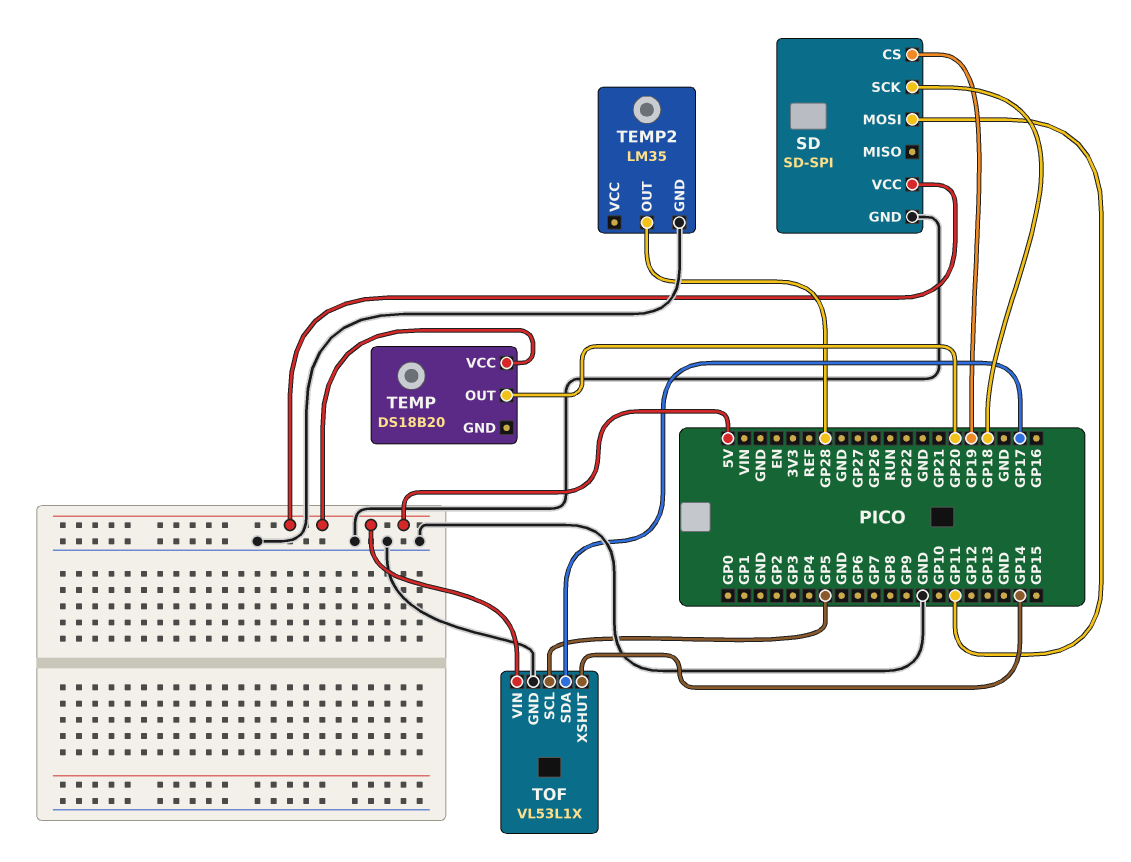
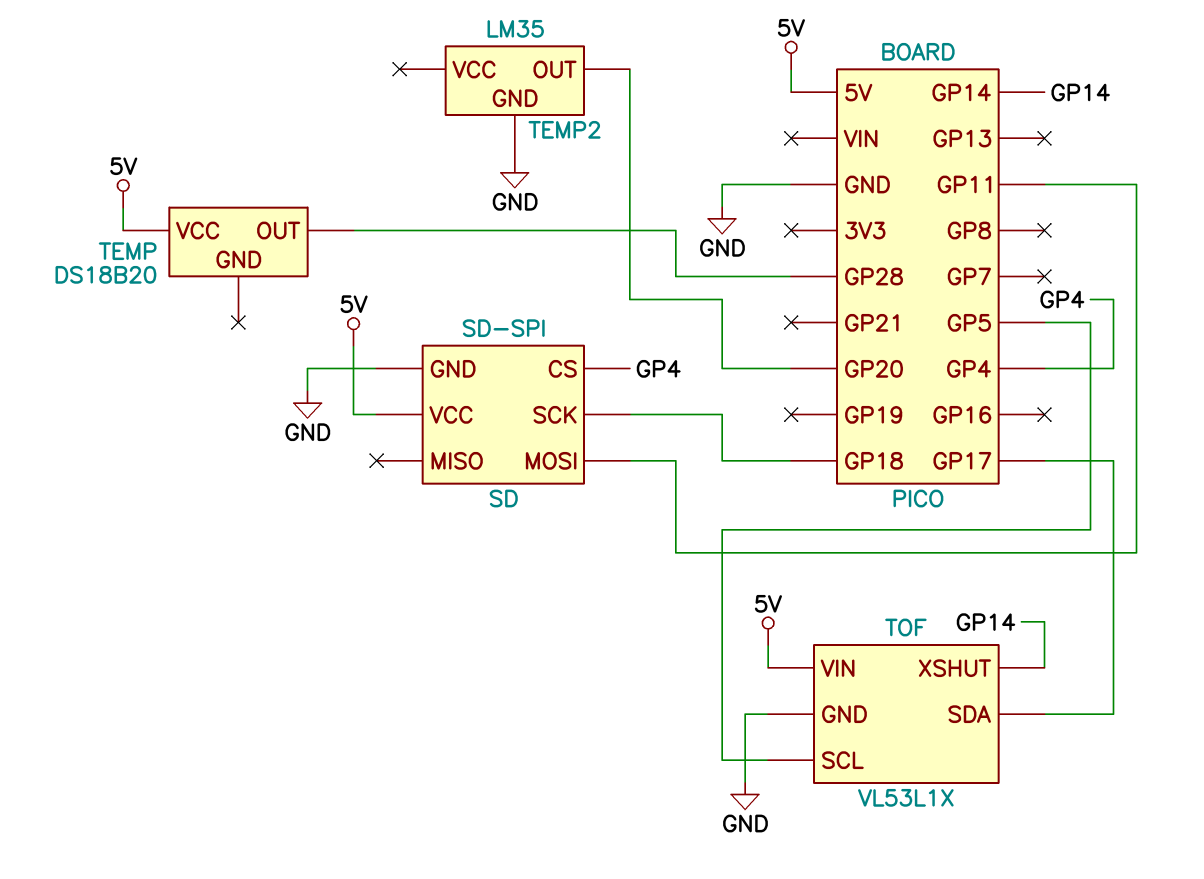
SD pin CS: GP19 -> GP4
TEMP pin OUT: GP20 -> GP28
TEMP2 pin OUT: GP28 -> GP20

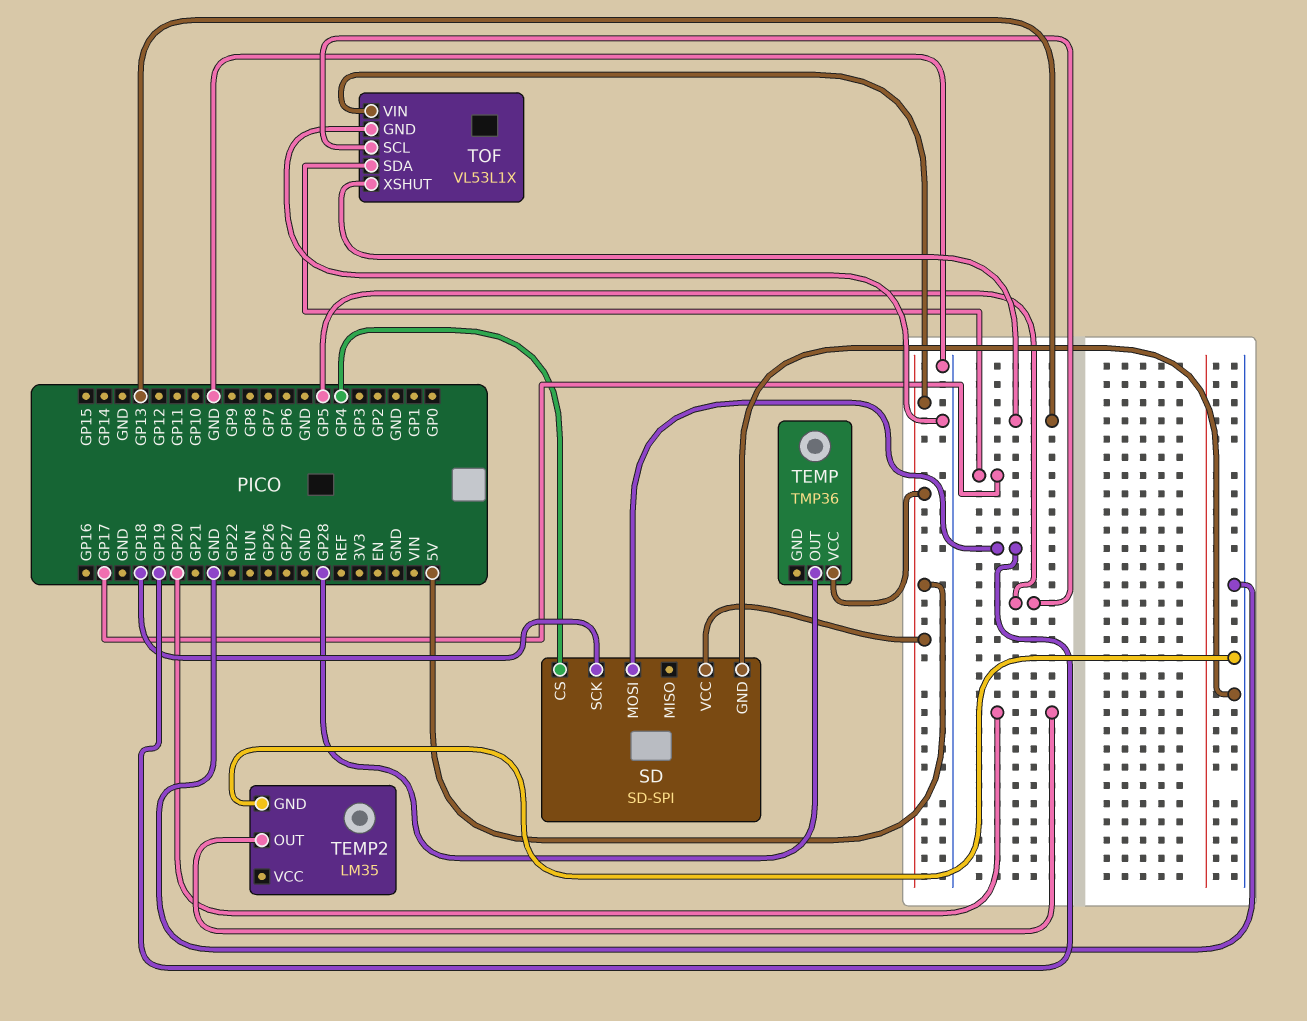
SD pin MOSI: GP11 -> GP19
TEMP: DS18B20 -> TMP36
TOF pin XSHUT: GP14 -> GP13

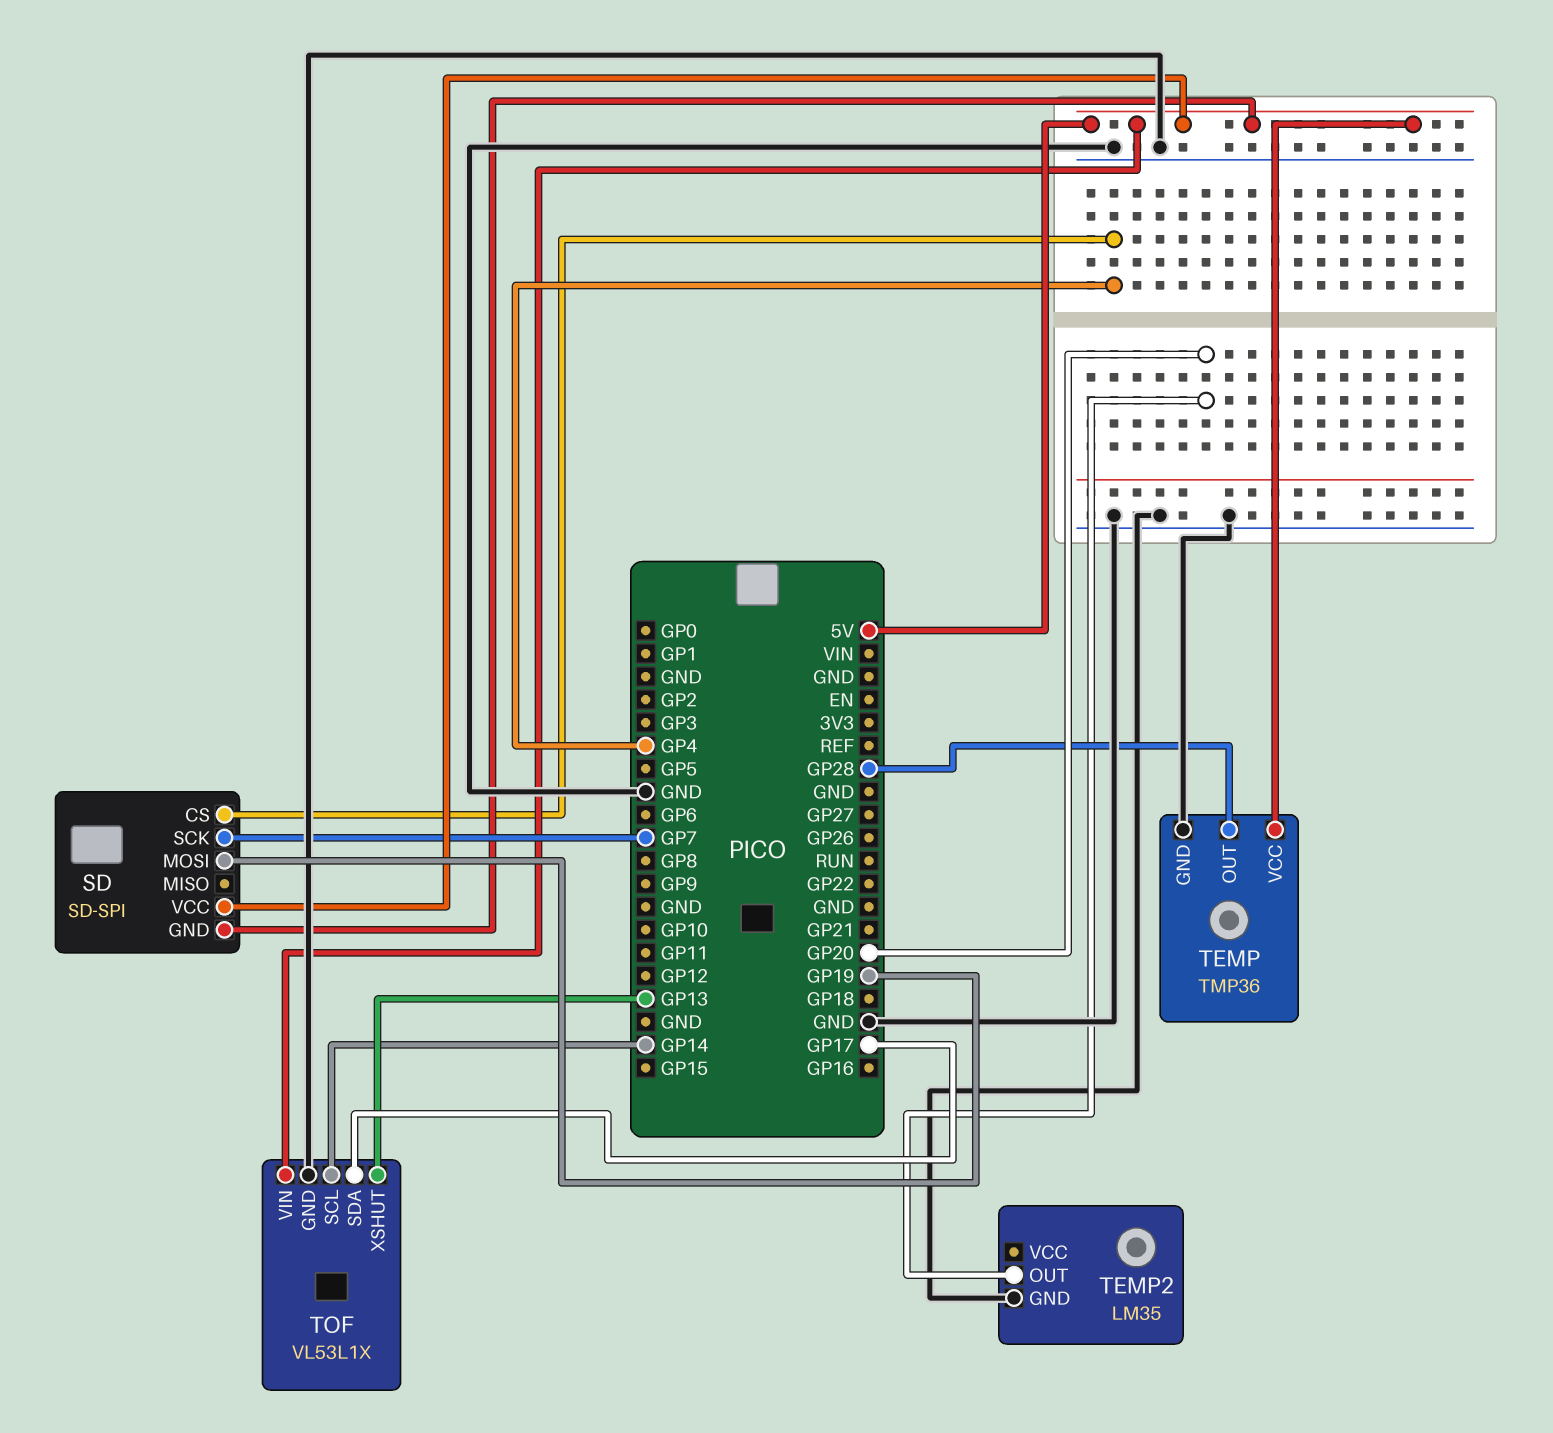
SD pin GND: GND -> 5V
SD pin SCK: GP18 -> GP7
TEMP pin GND: none -> GND
TOF pin SCL: GP5 -> GP14

